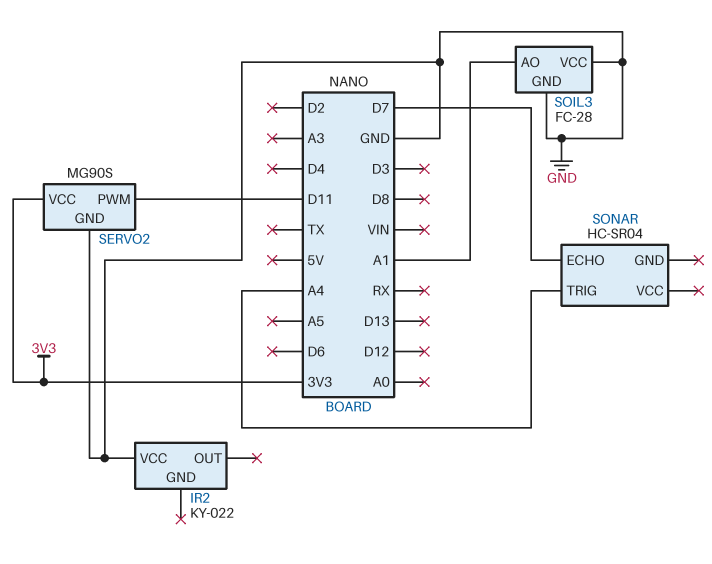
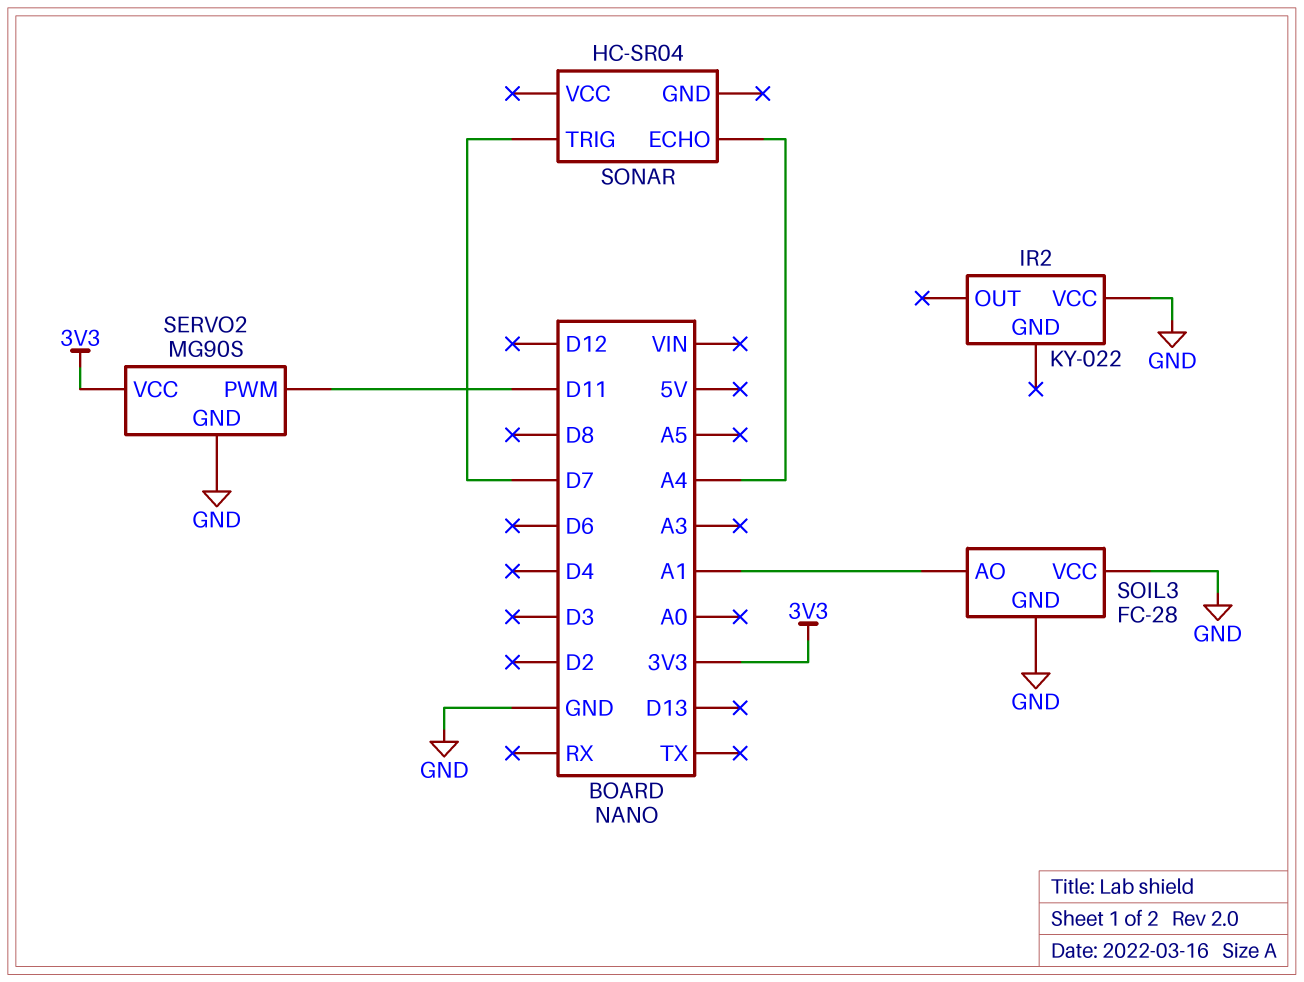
SONAR pin ECHO: D7 -> A4
SONAR pin TRIG: A4 -> D7

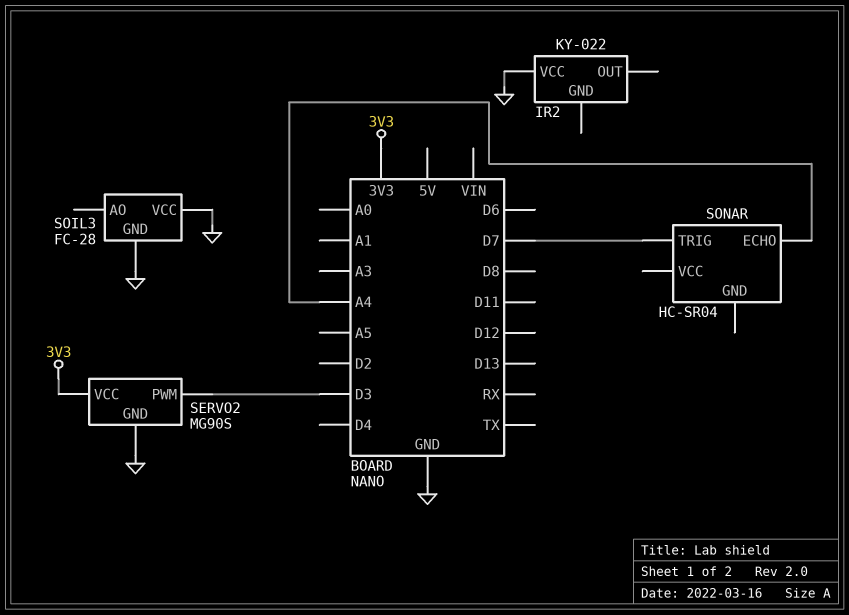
SERVO2 pin PWM: D11 -> D3
SOIL3 pin AO: A1 -> none

